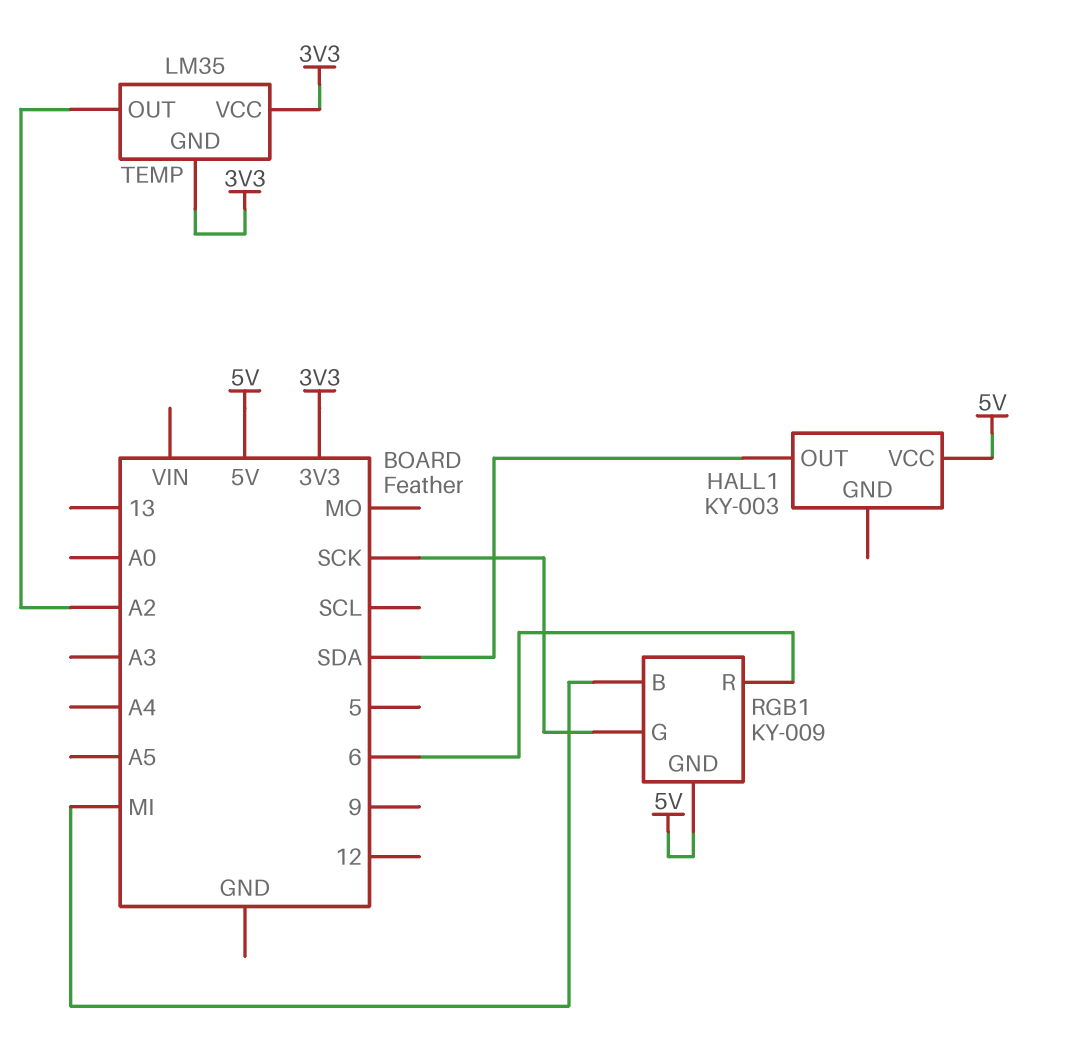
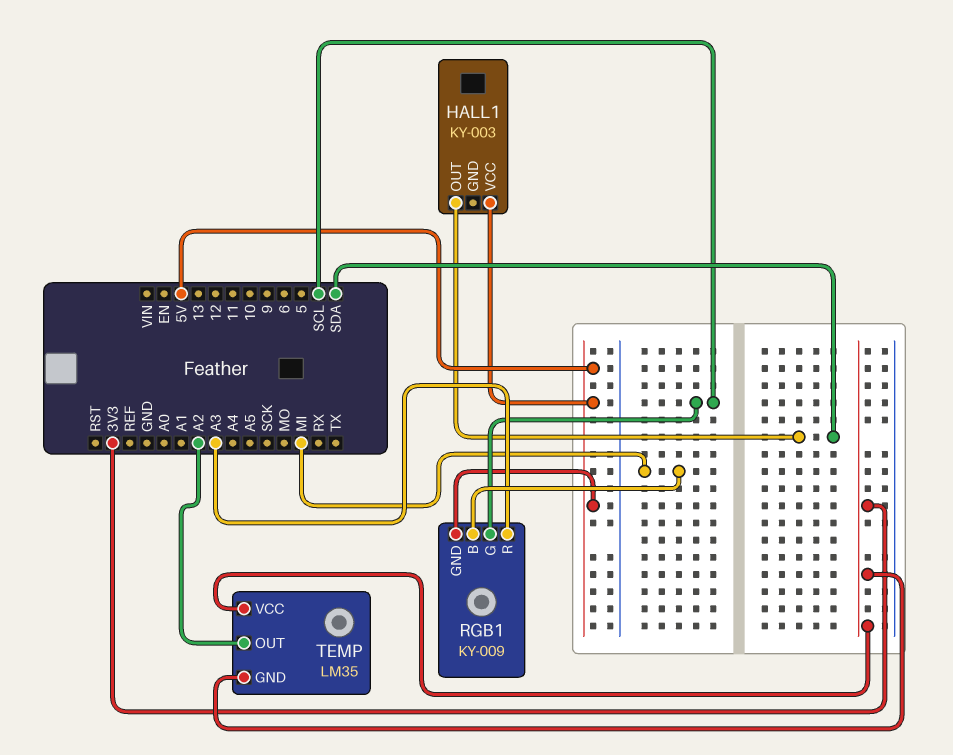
RGB1 pin G: SCK -> SCL
RGB1 pin R: 6 -> A3

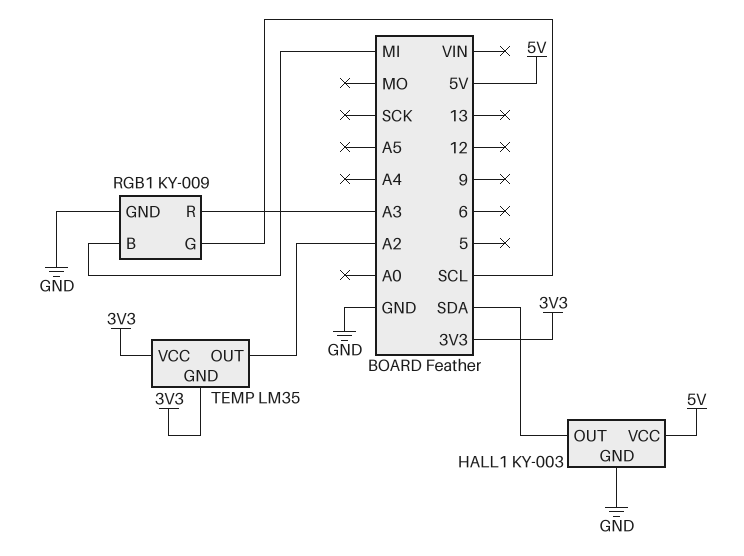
HALL1 pin GND: none -> GND
RGB1 pin GND: 5V -> GND

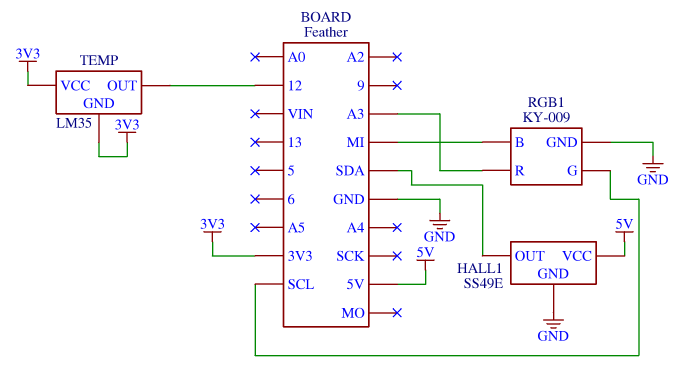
HALL1: KY-003 -> SS49E
TEMP pin OUT: A2 -> 12

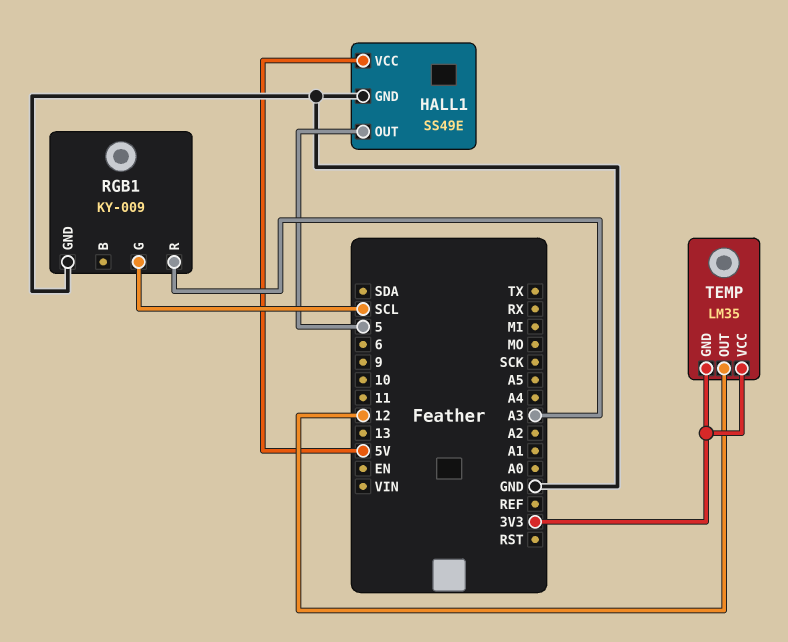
HALL1 pin OUT: SDA -> 5
RGB1 pin B: MI -> none

